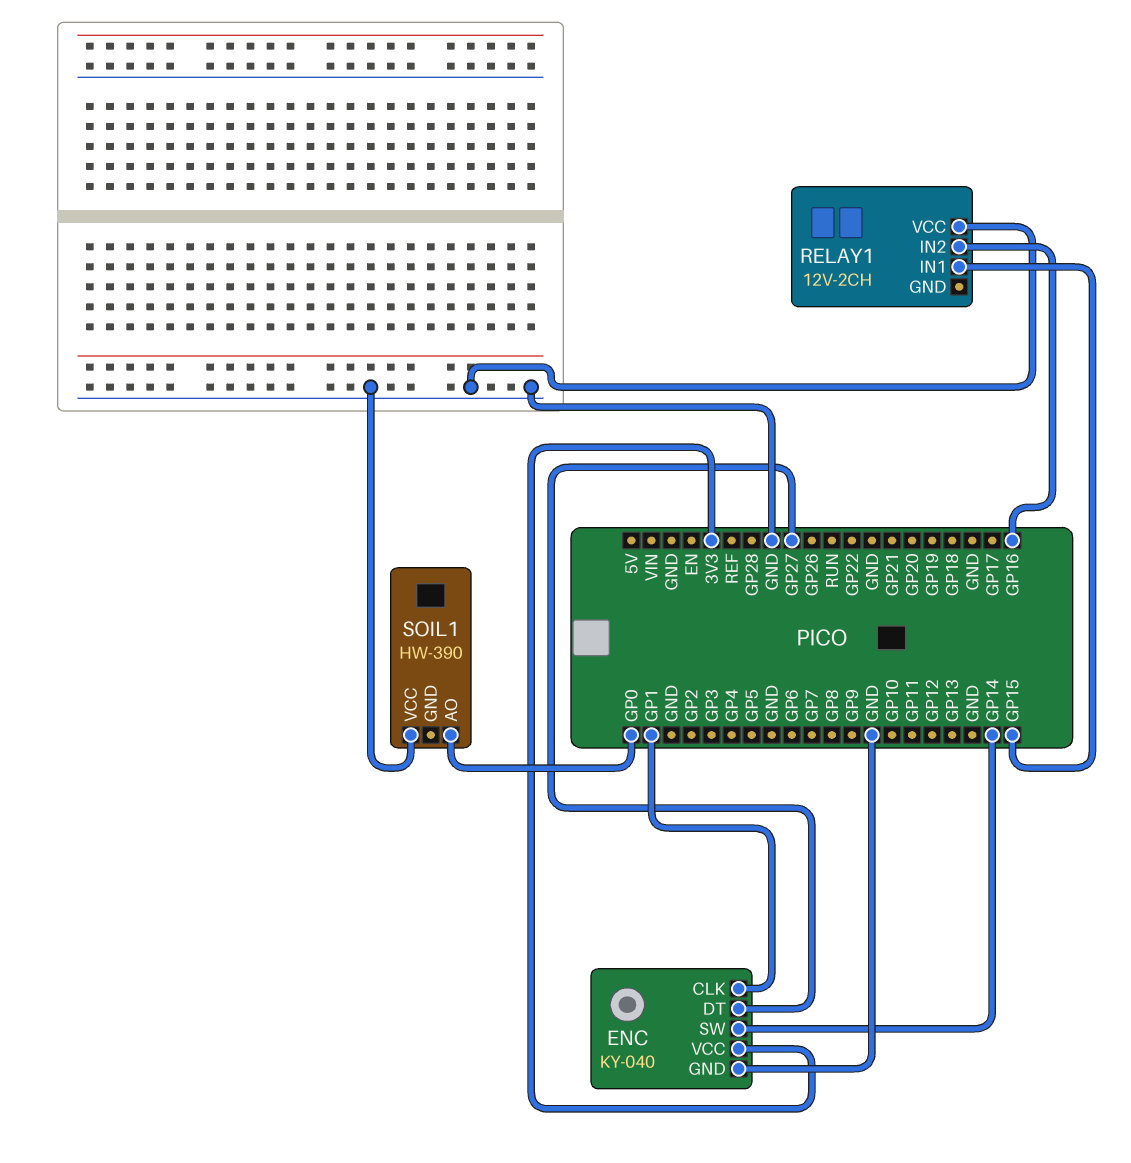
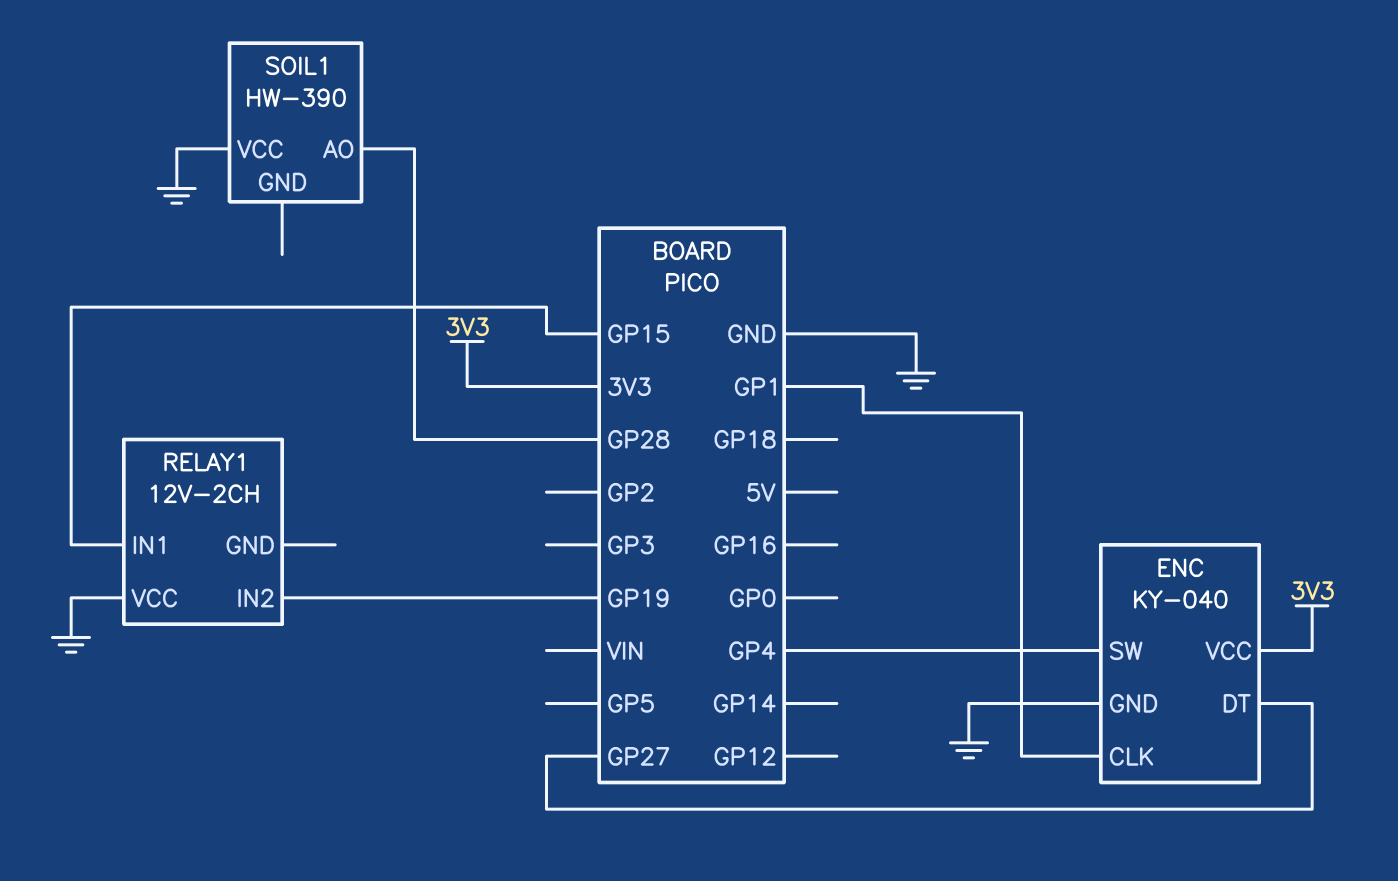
ENC pin SW: GP14 -> GP4
RELAY1 pin IN2: GP16 -> GP19
SOIL1 pin AO: GP0 -> GP28

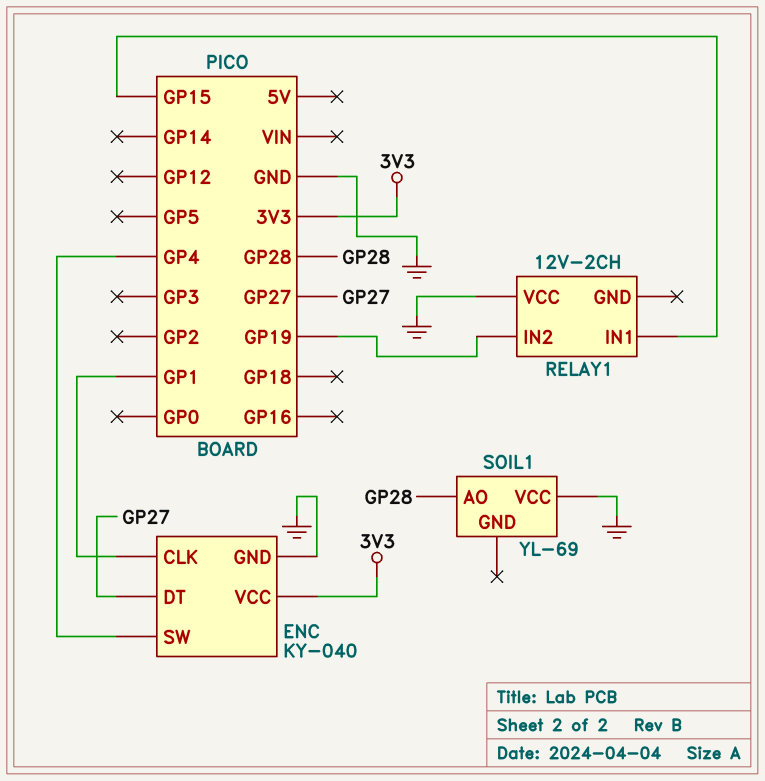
SOIL1: HW-390 -> YL-69

